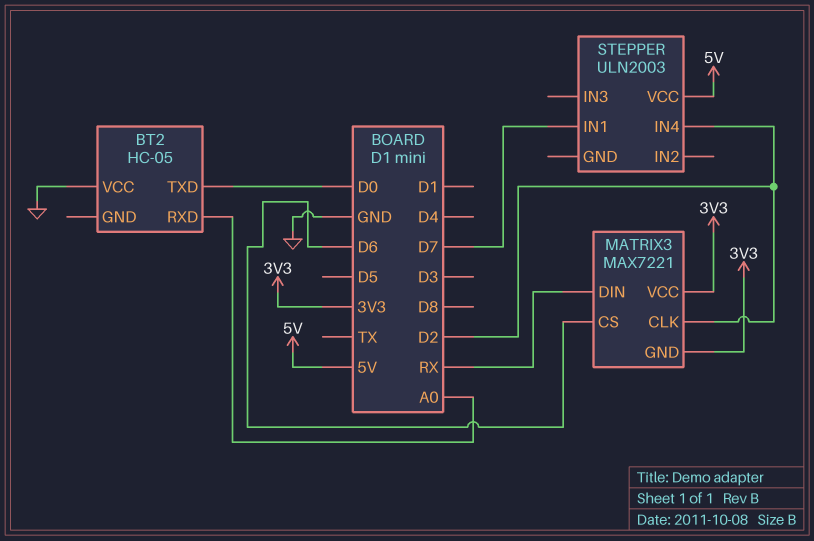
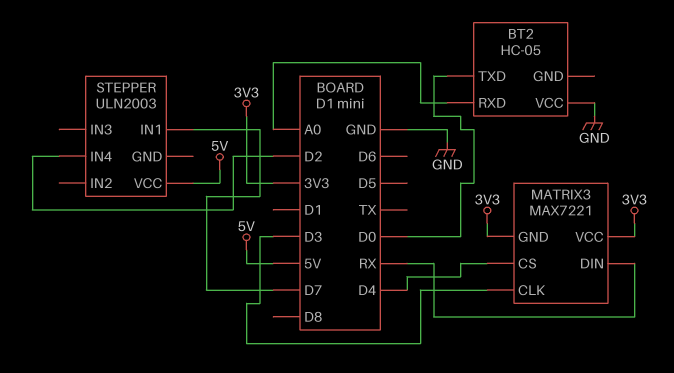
MATRIX3 pin CLK: D2 -> D3
MATRIX3 pin CS: D6 -> D4

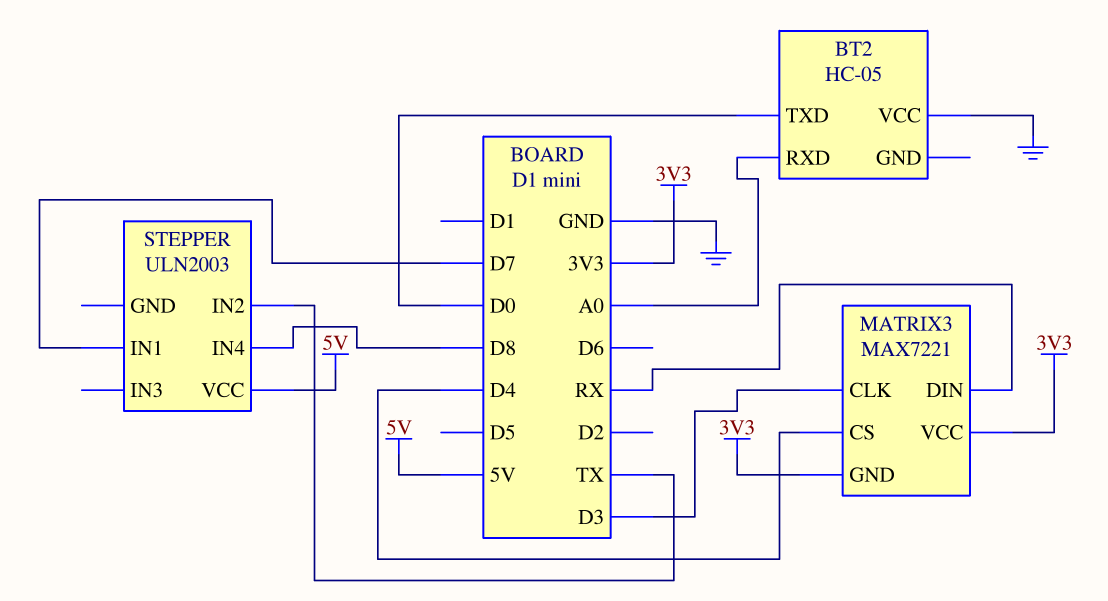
STEPPER pin IN2: none -> TX
STEPPER pin IN4: D2 -> D8

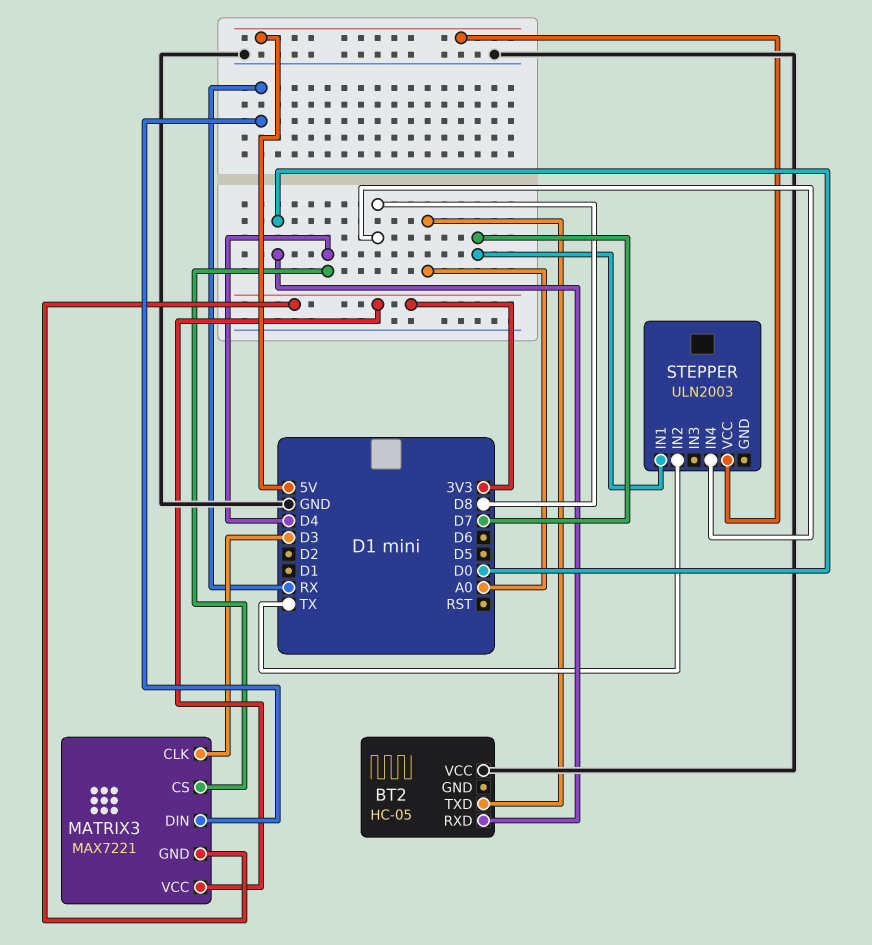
BT2 pin RXD: A0 -> D0
BT2 pin TXD: D0 -> A0

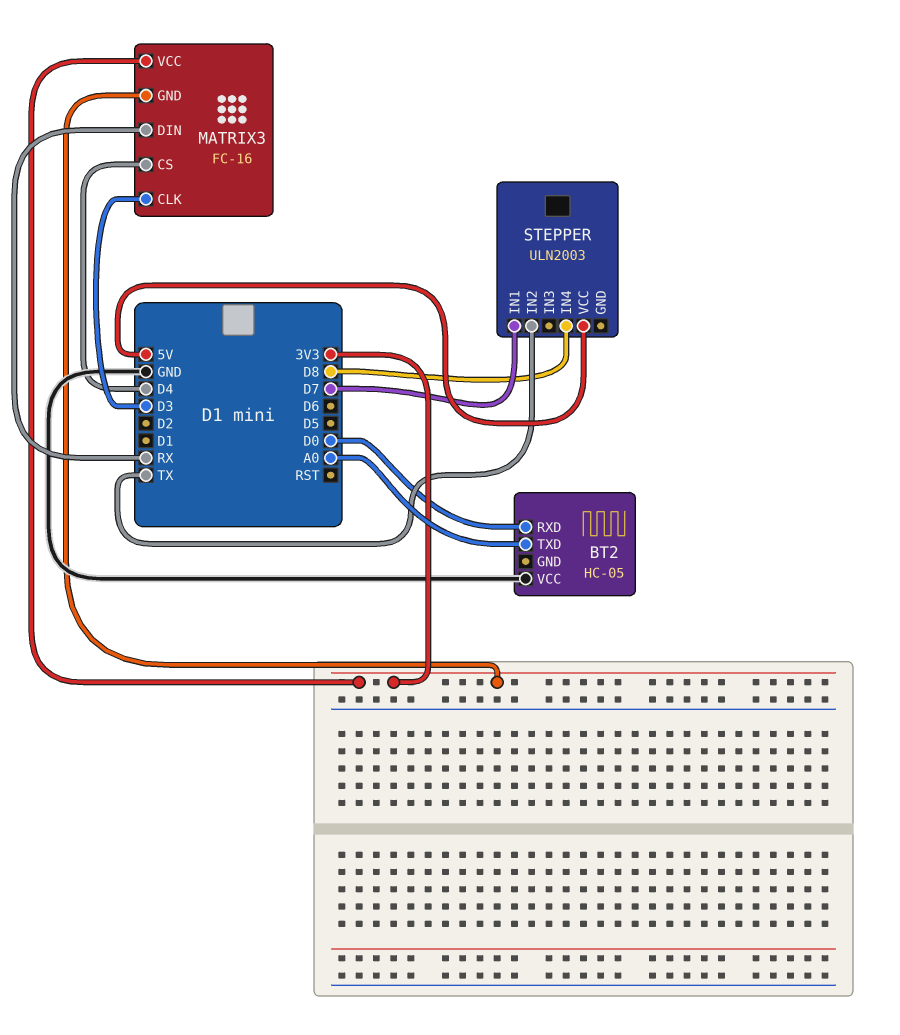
MATRIX3: MAX7221 -> FC-16

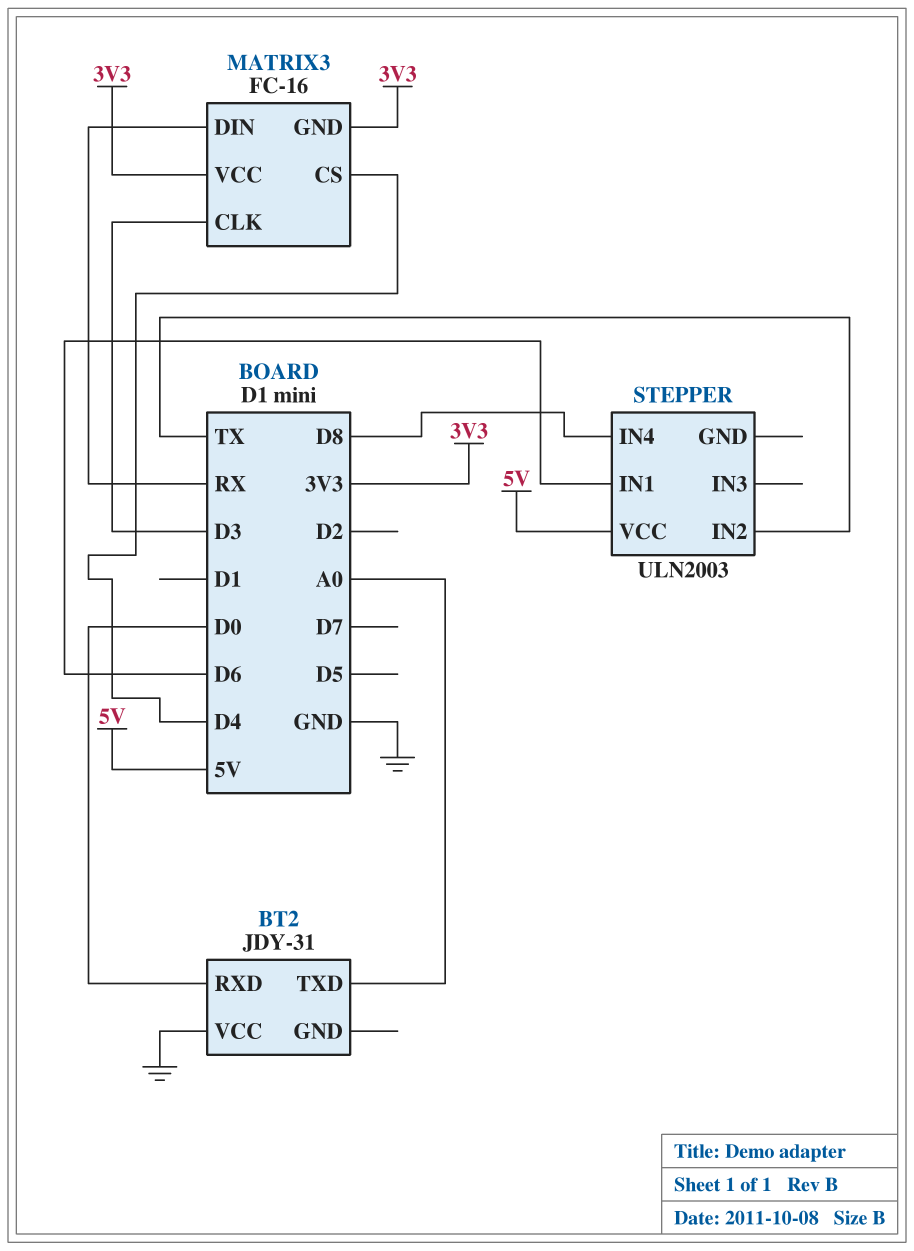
BT2: HC-05 -> JDY-31
STEPPER pin IN1: D7 -> D6

